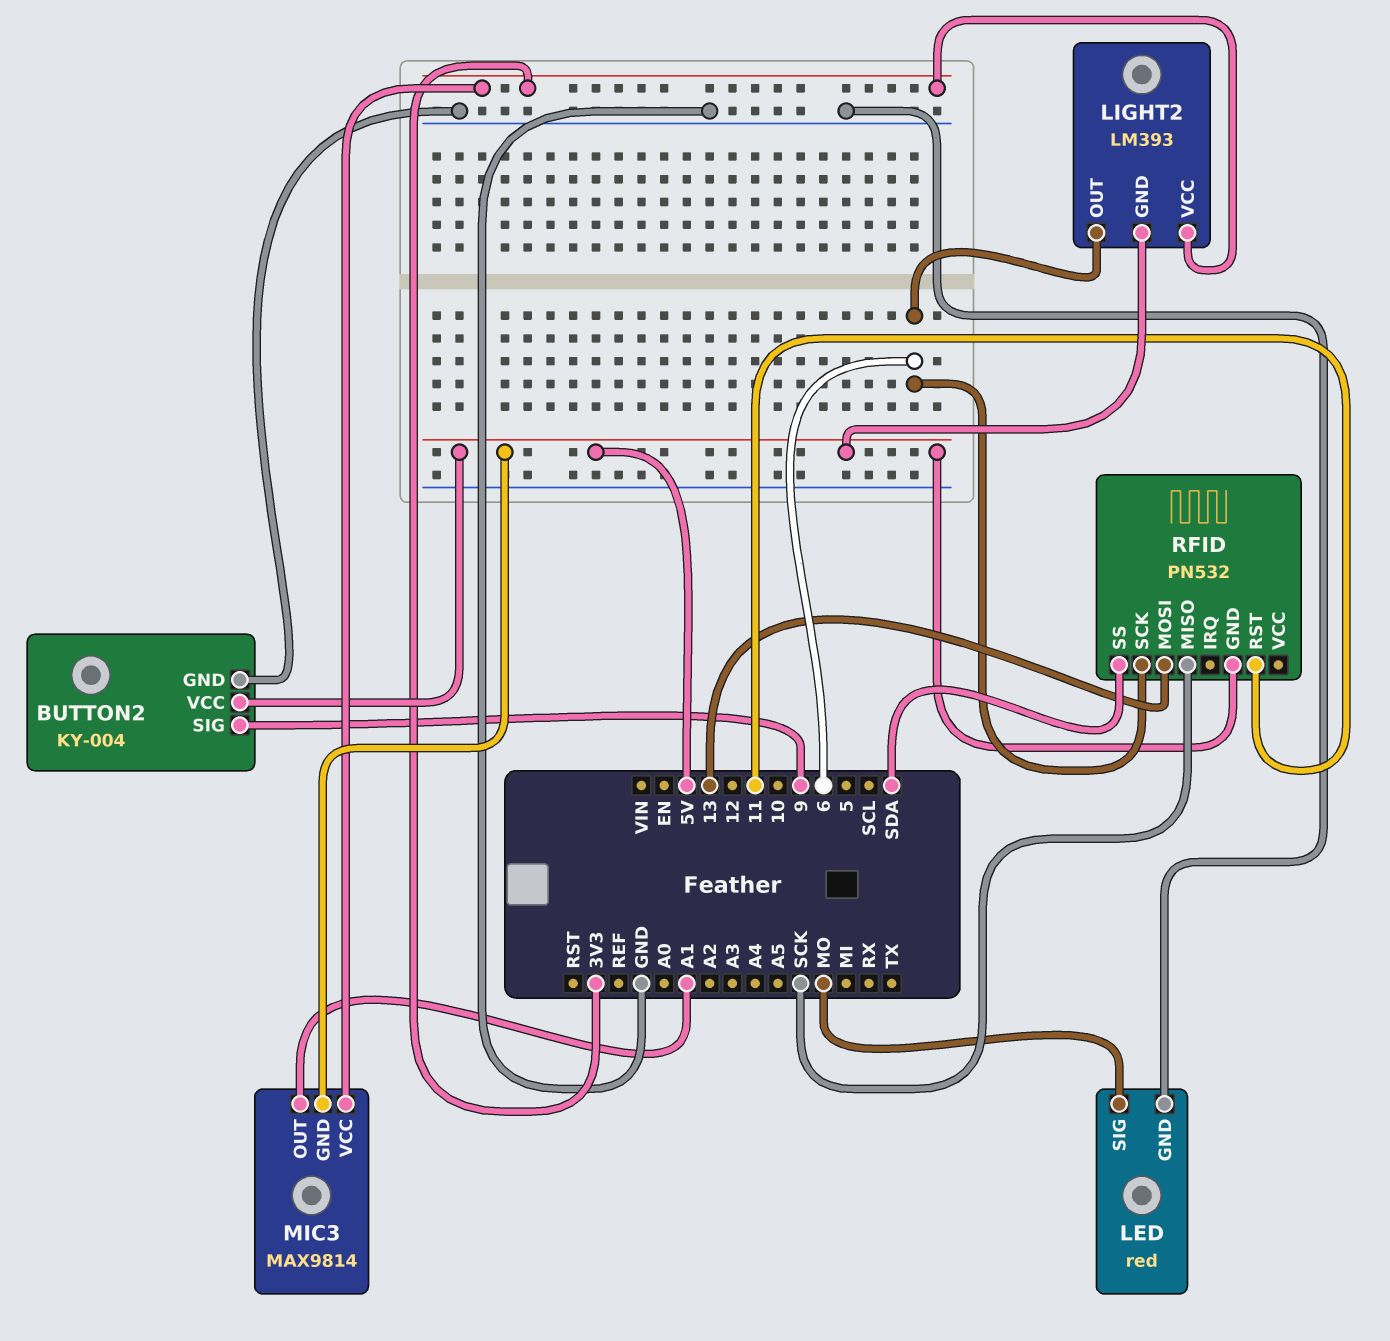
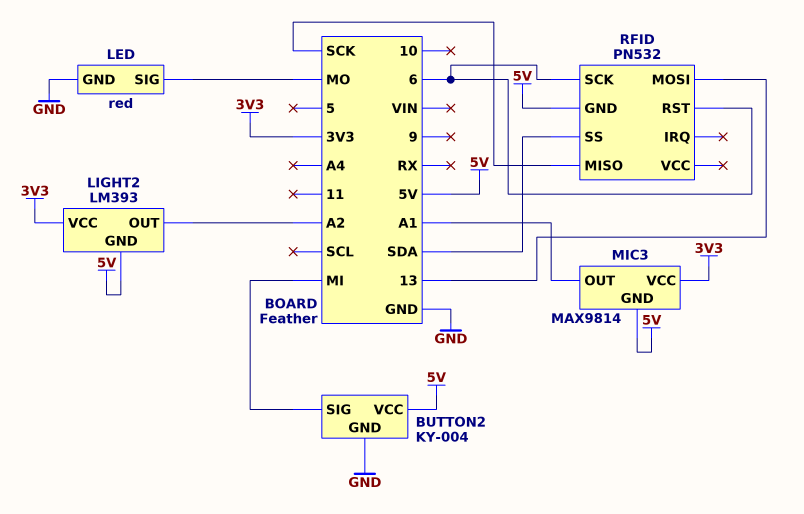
BUTTON2 pin SIG: 9 -> MI
LIGHT2 pin OUT: 6 -> A2
RFID pin RST: 11 -> 6

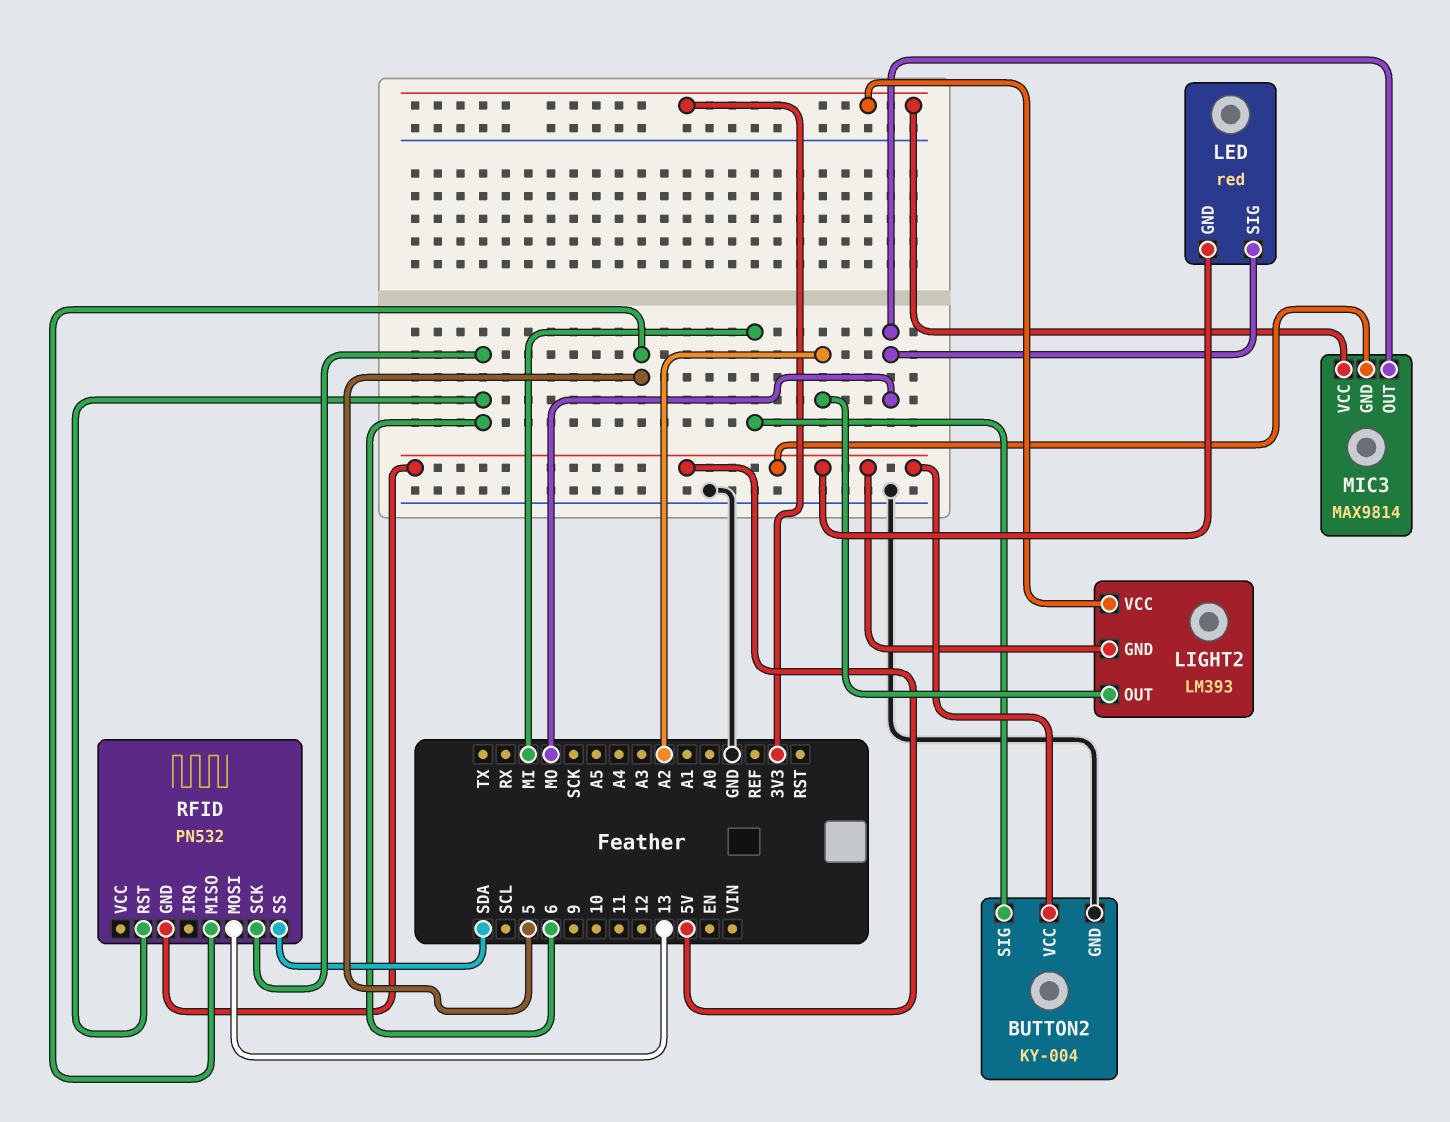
LED pin GND: GND -> 5V
MIC3 pin OUT: A1 -> MO
RFID pin MISO: SCK -> 5

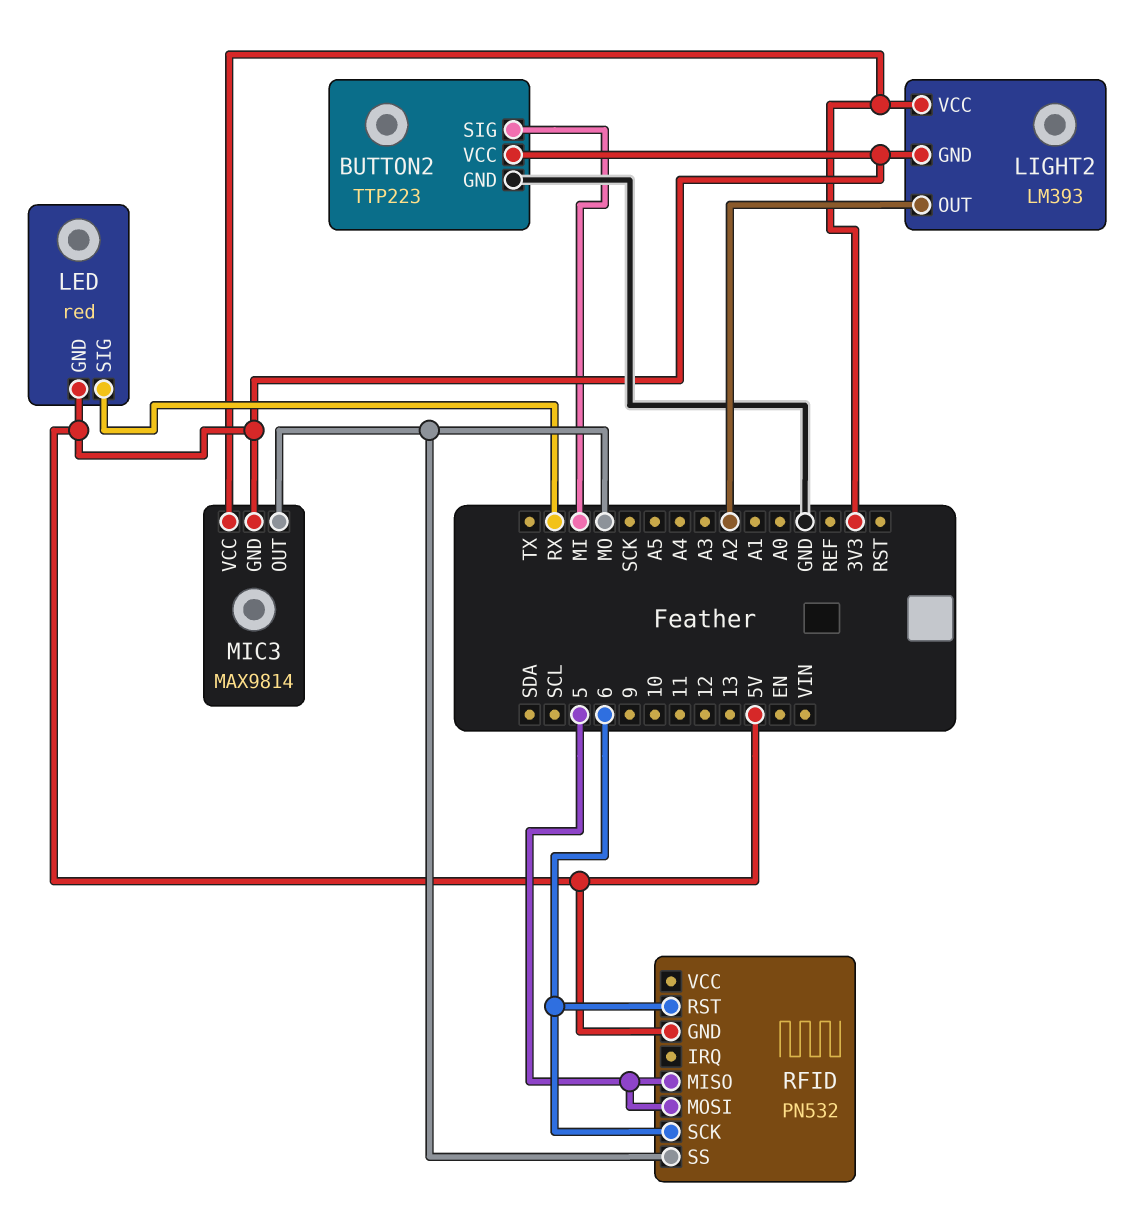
BUTTON2: KY-004 -> TTP223
LED pin SIG: MO -> RX
RFID pin MOSI: 13 -> 5
RFID pin SS: SDA -> MO

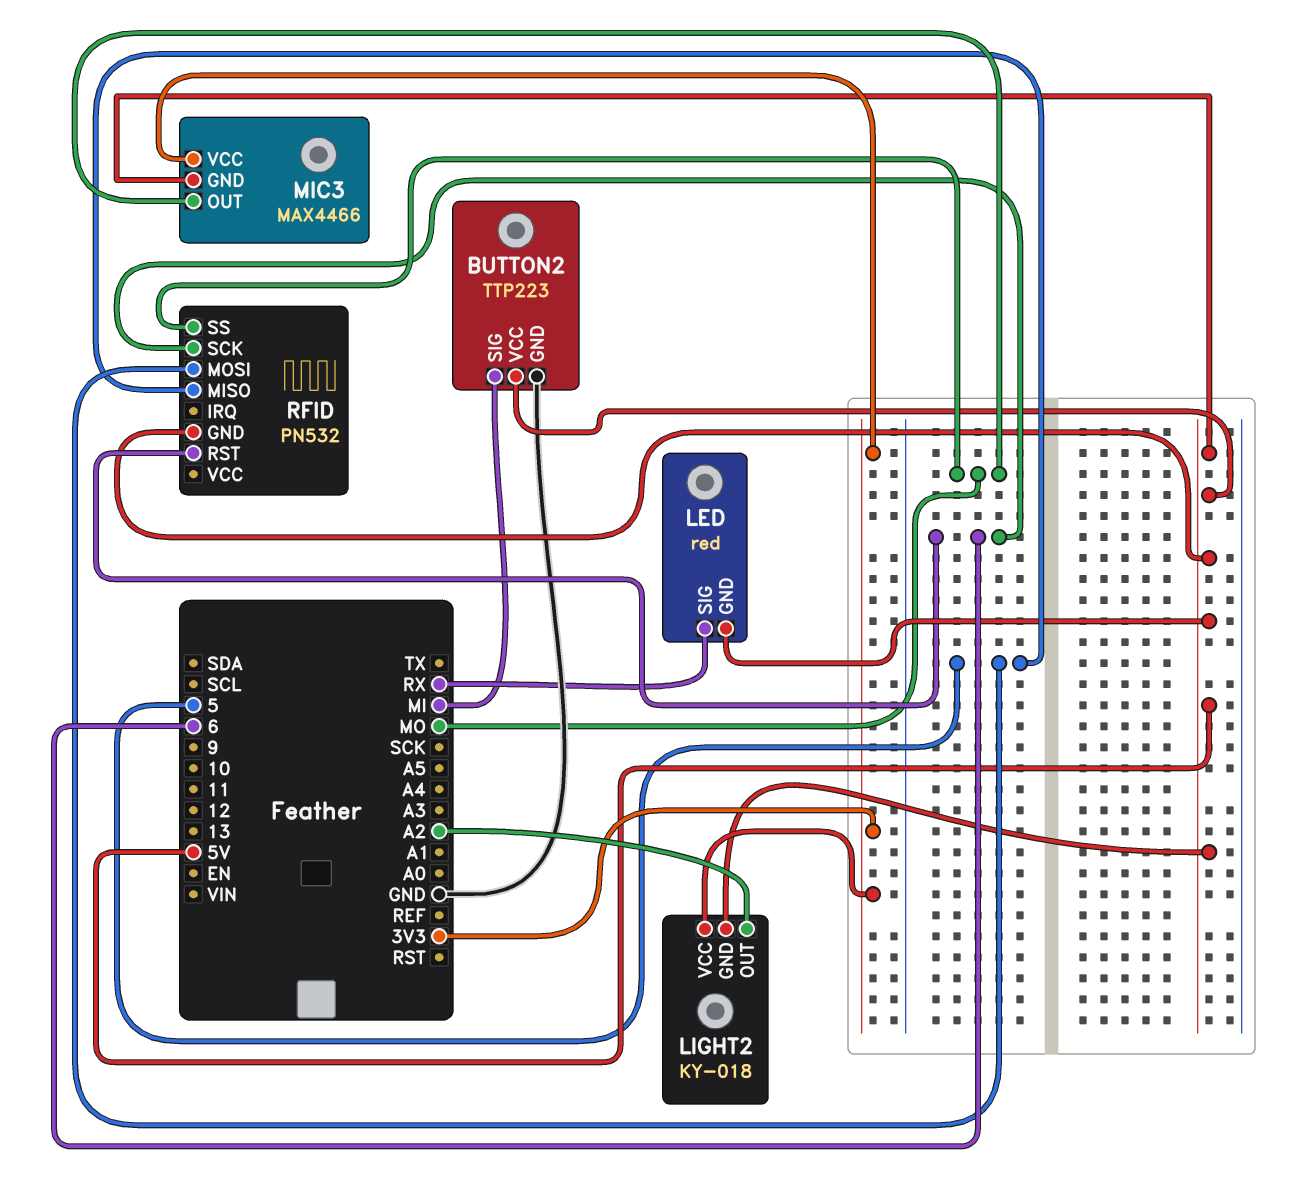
LIGHT2: LM393 -> KY-018
MIC3: MAX9814 -> MAX4466

